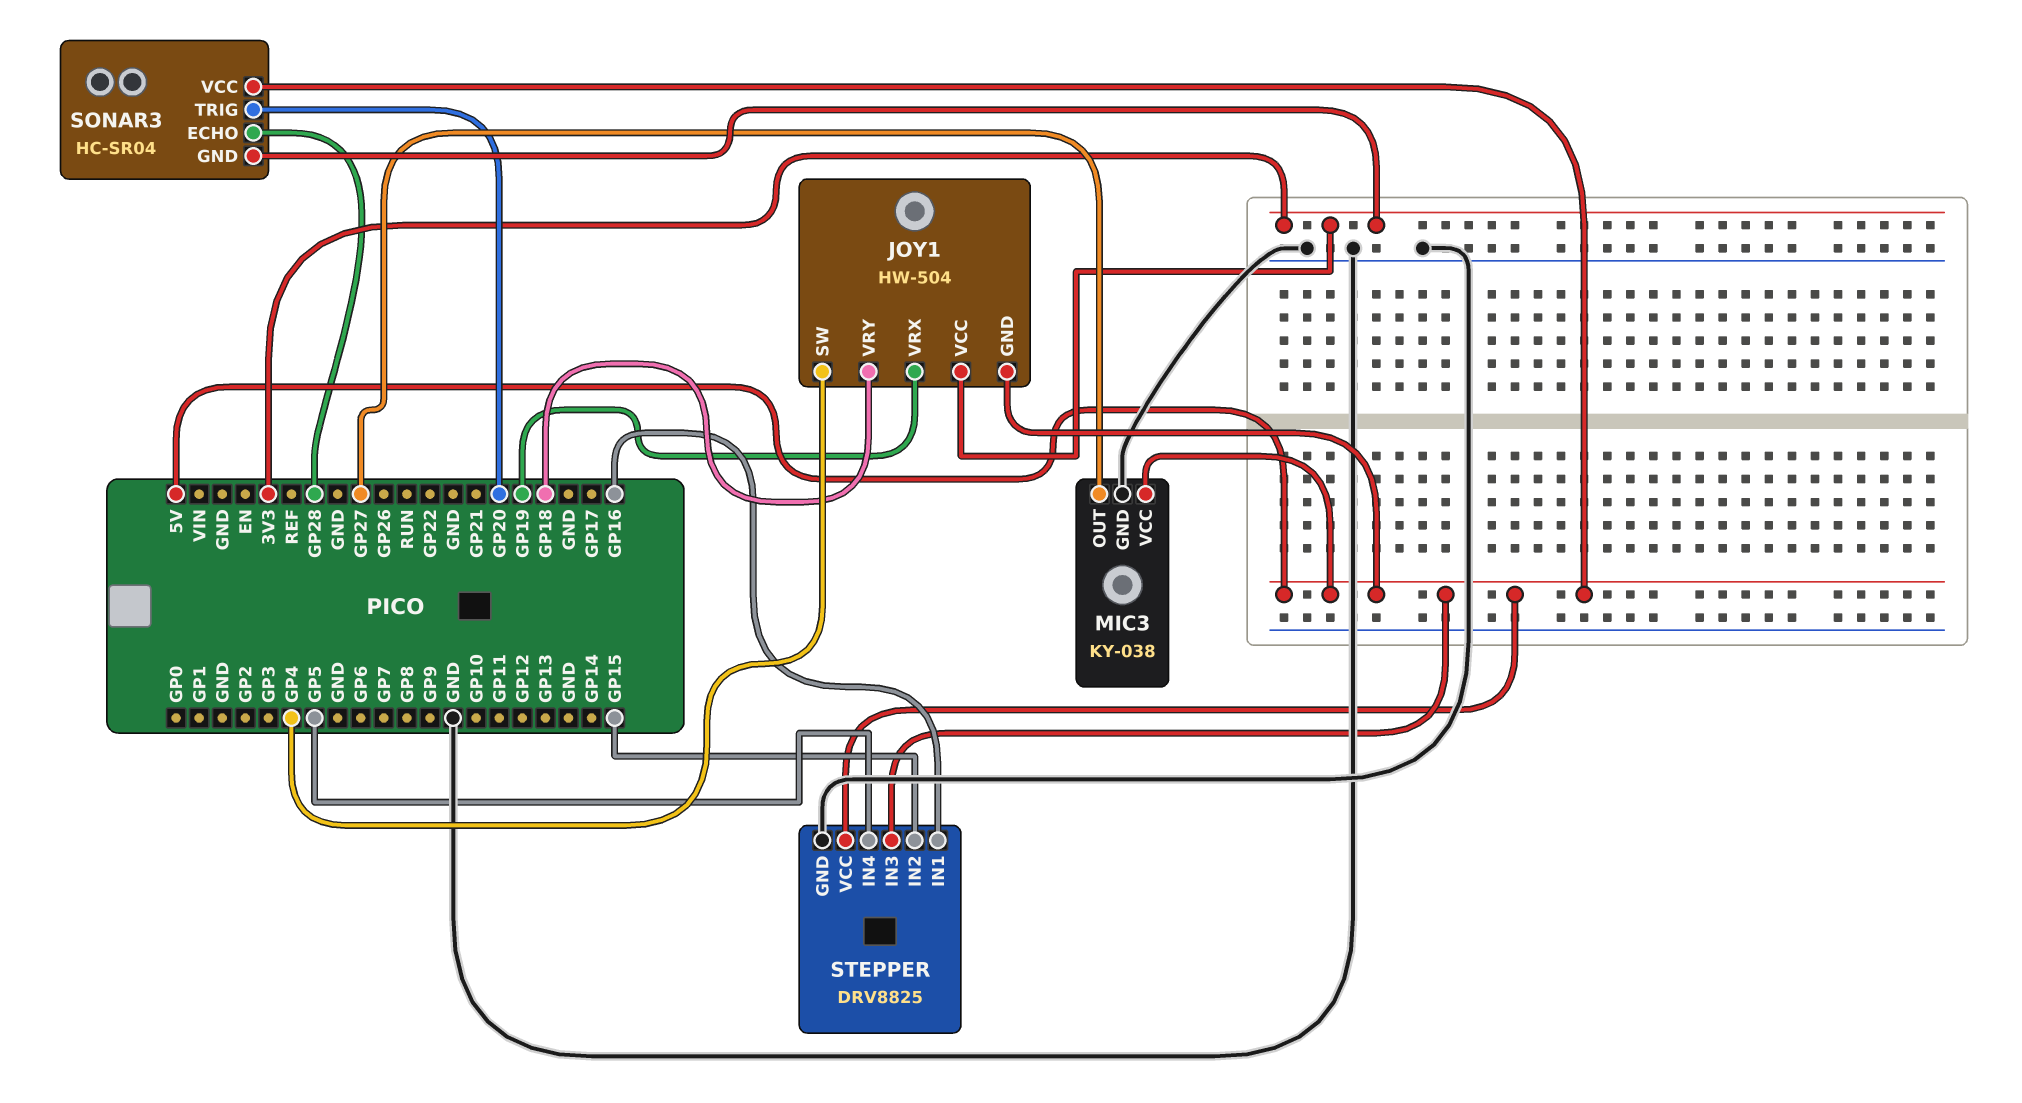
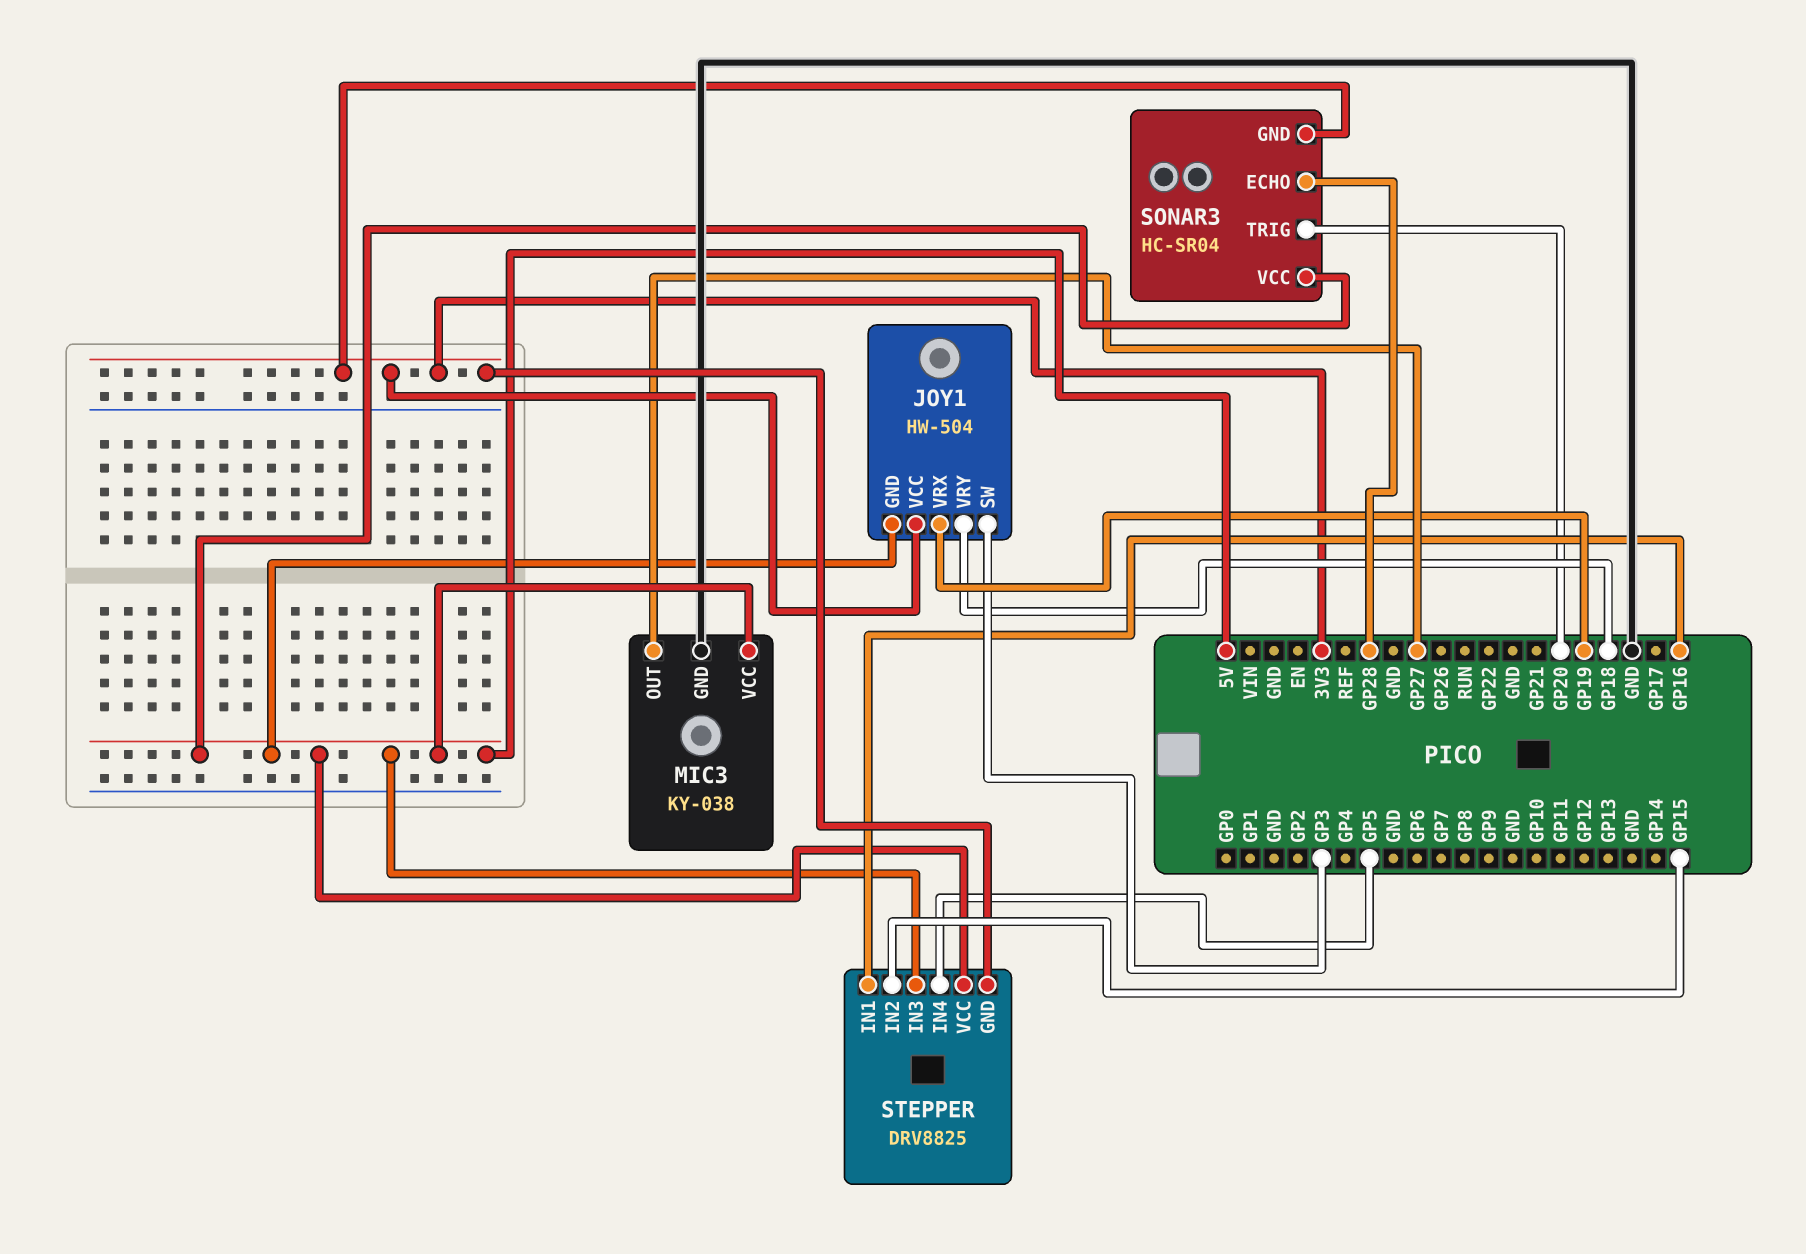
JOY1 pin SW: GP4 -> GP3
STEPPER pin GND: GND -> 3V3

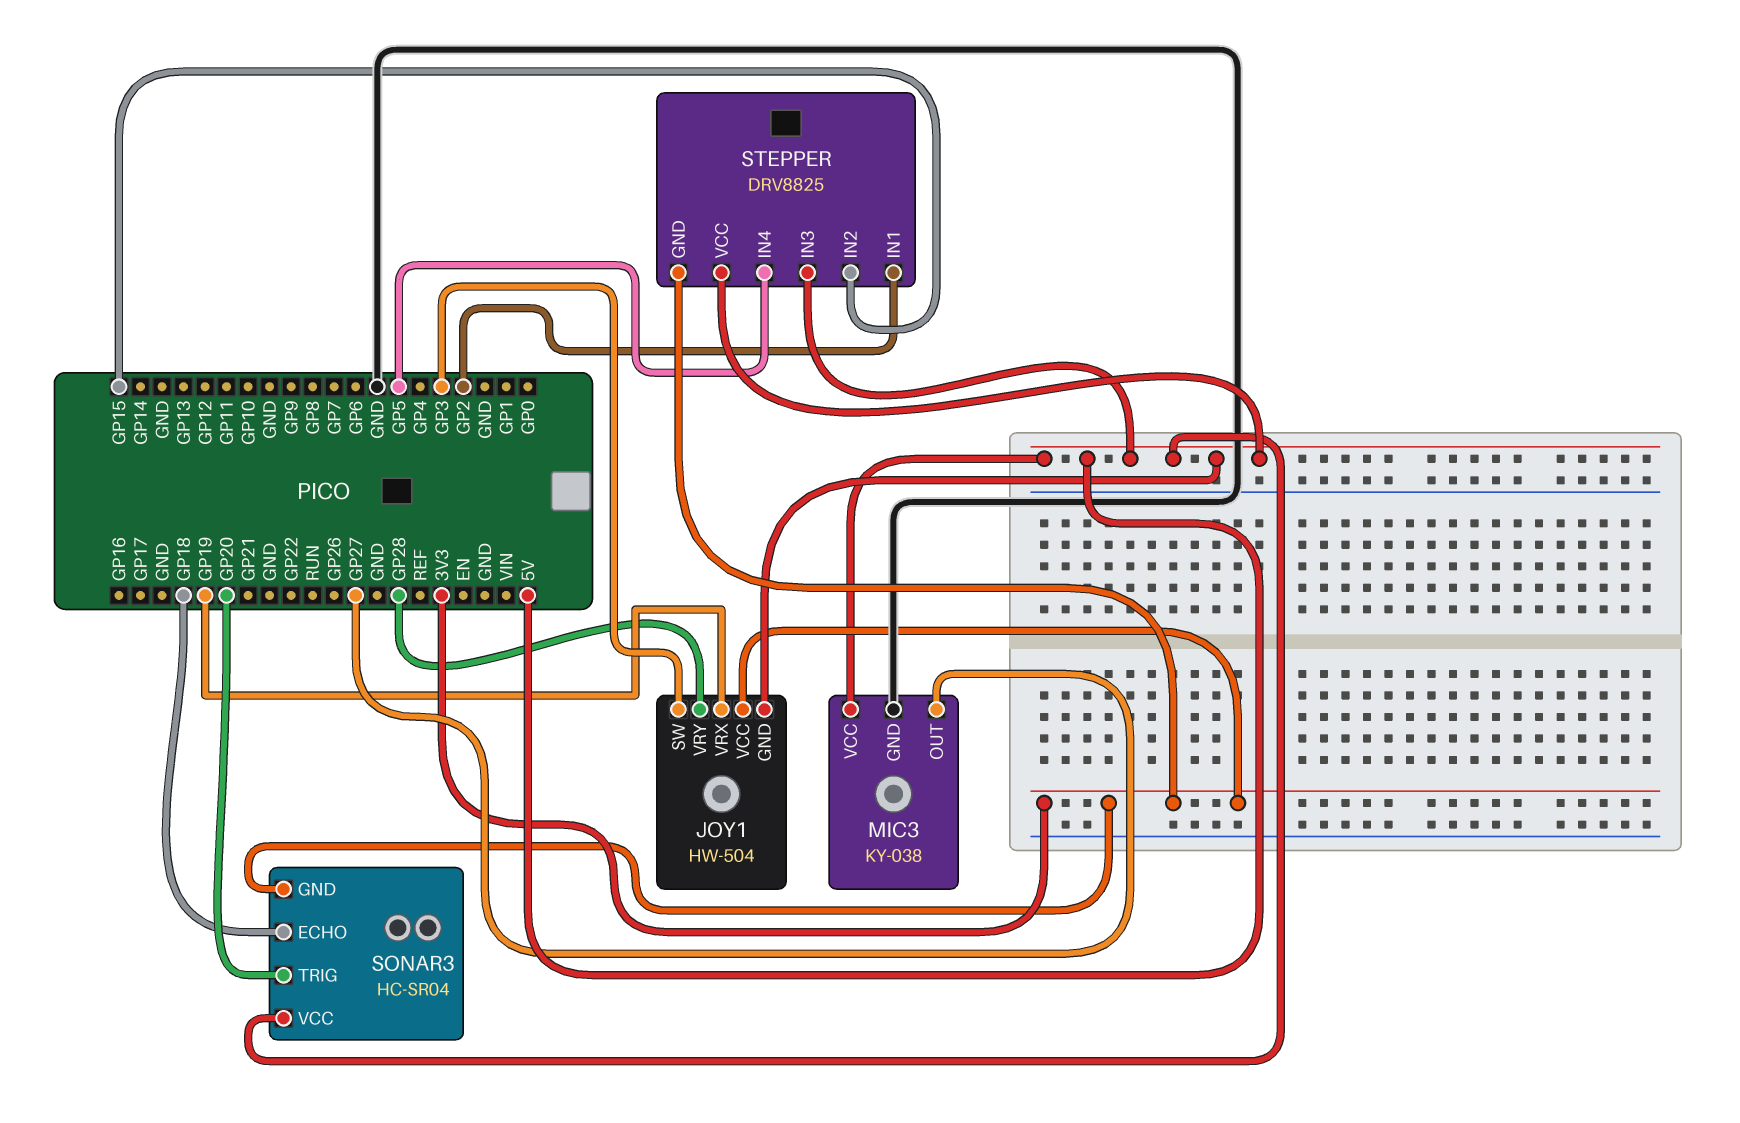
JOY1 pin VRY: GP18 -> GP28
SONAR3 pin ECHO: GP28 -> GP18
STEPPER pin IN1: GP16 -> GP2

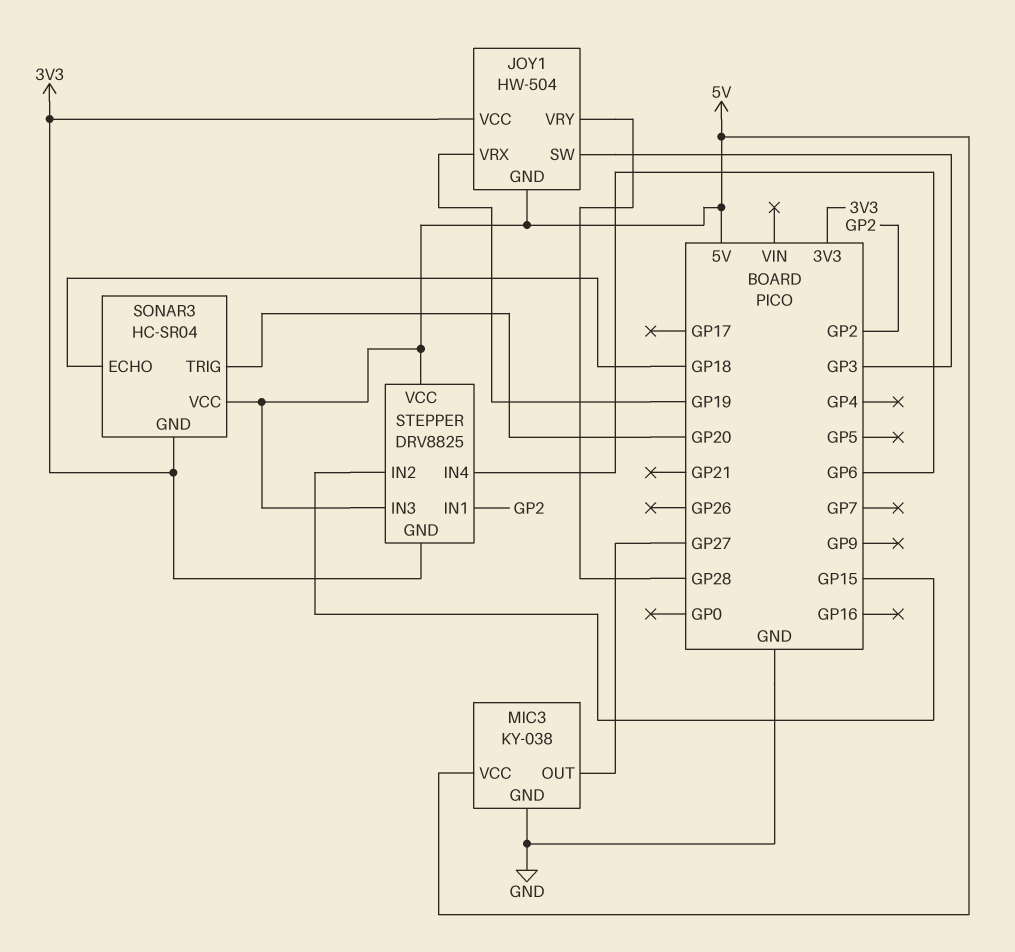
STEPPER pin IN4: GP5 -> GP6

